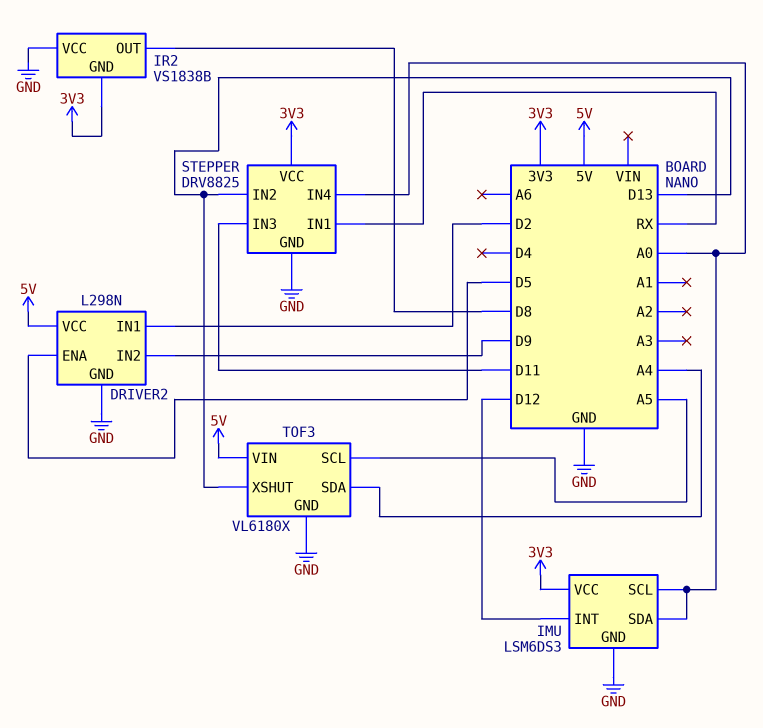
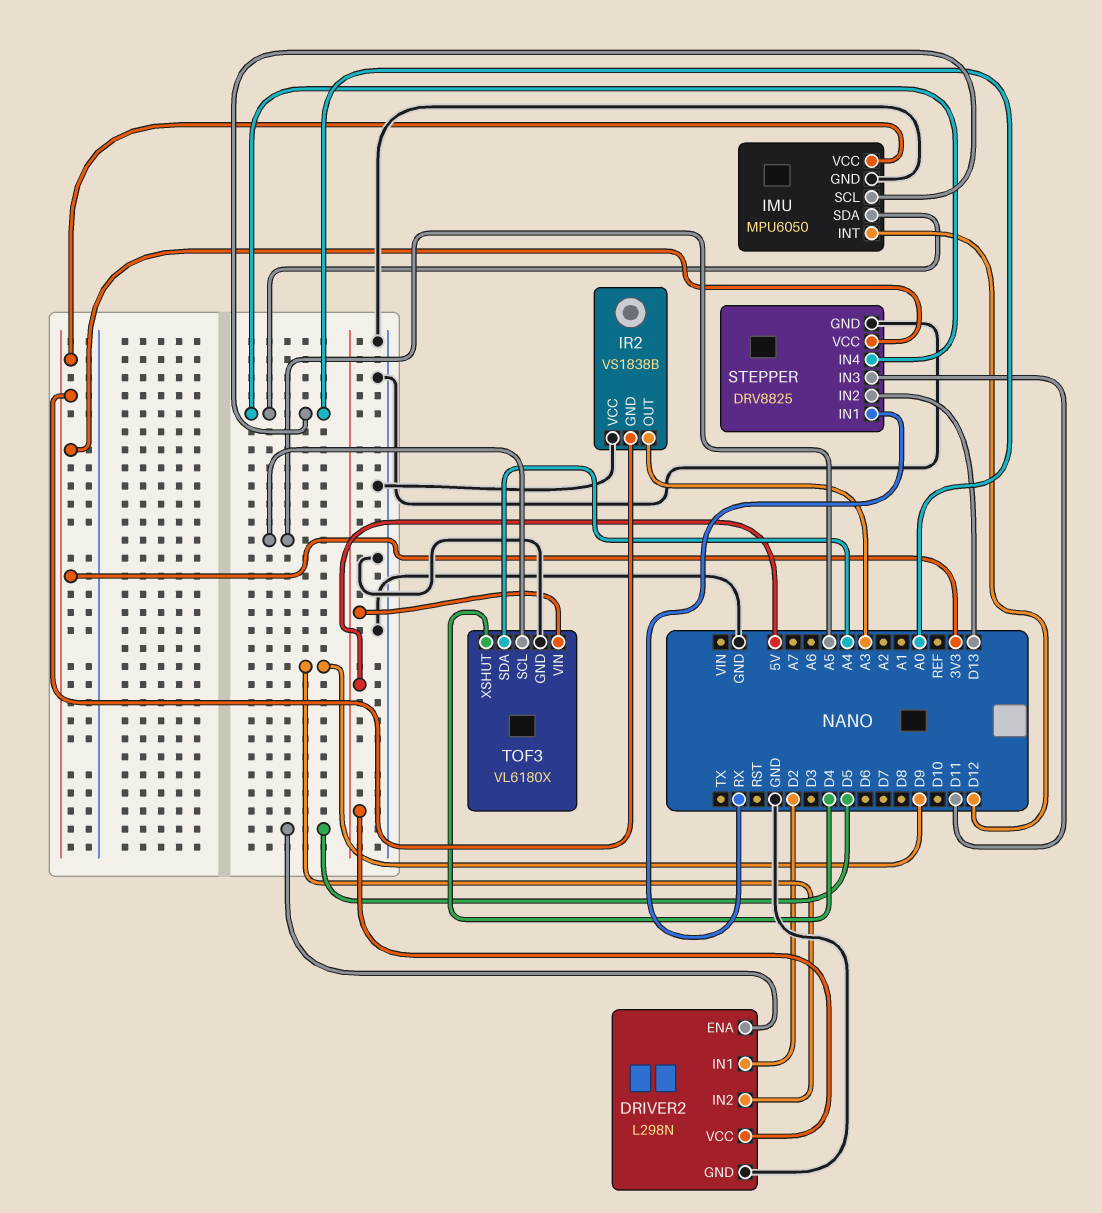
IMU: LSM6DS3 -> MPU6050
IR2 pin OUT: D8 -> A3
TOF3 pin XSHUT: D13 -> D4

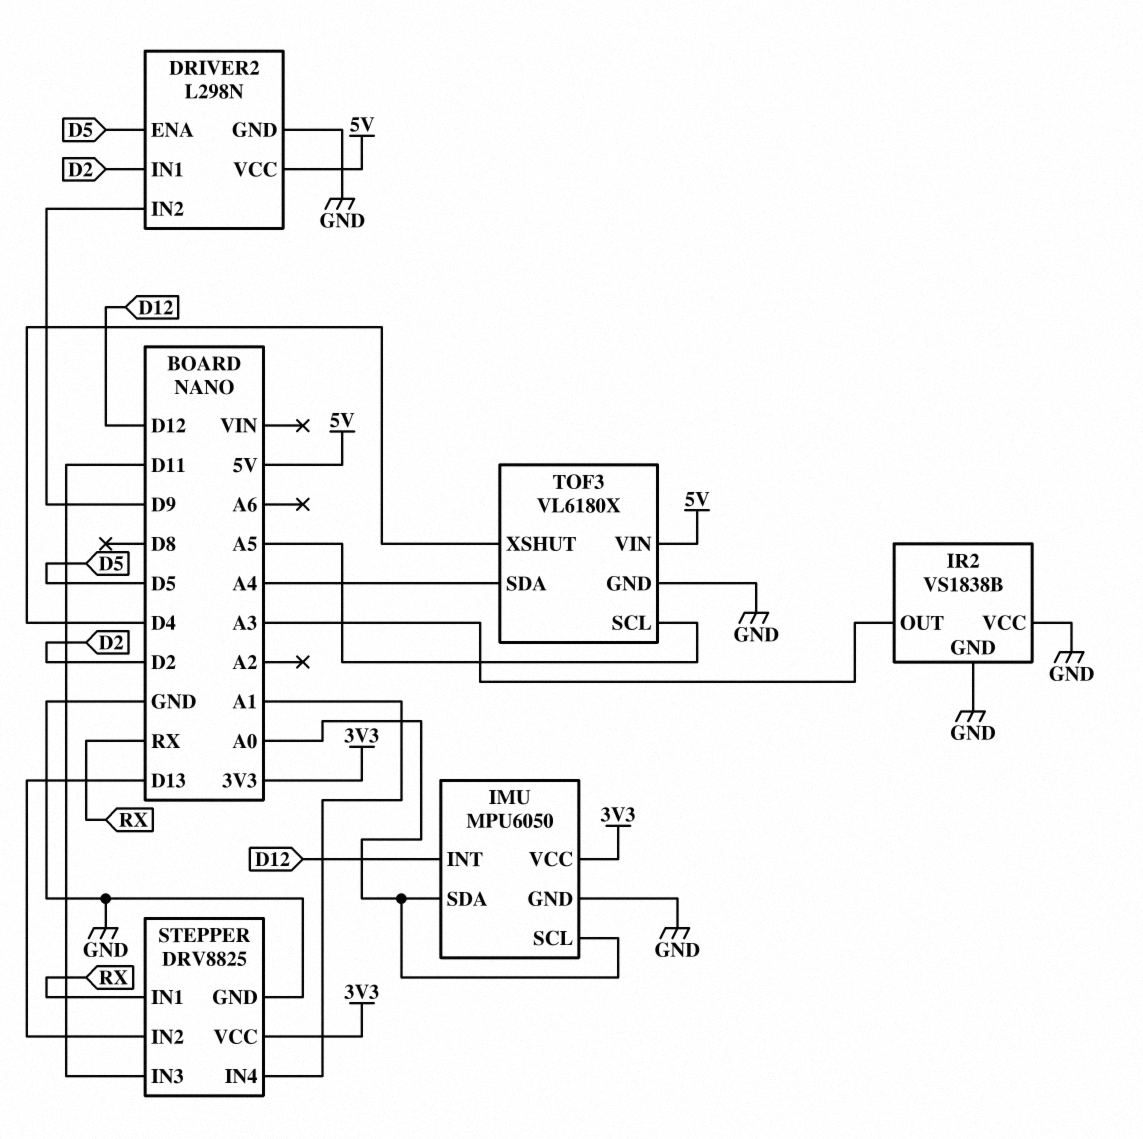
IR2 pin GND: 3V3 -> GND
STEPPER pin IN4: A0 -> A1

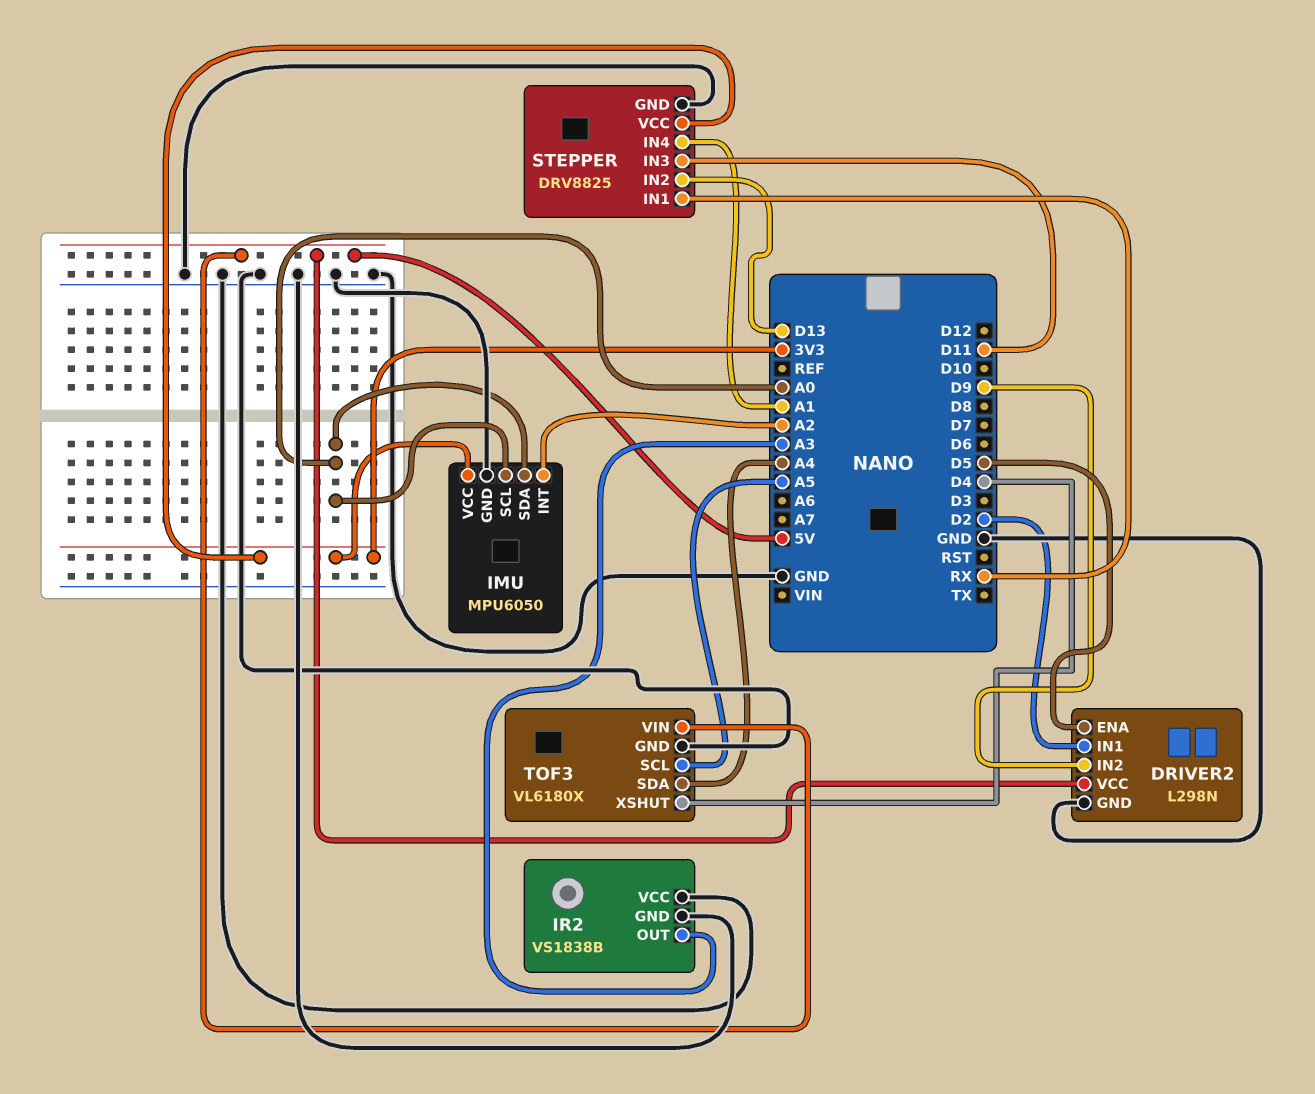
IMU pin INT: D12 -> A2

